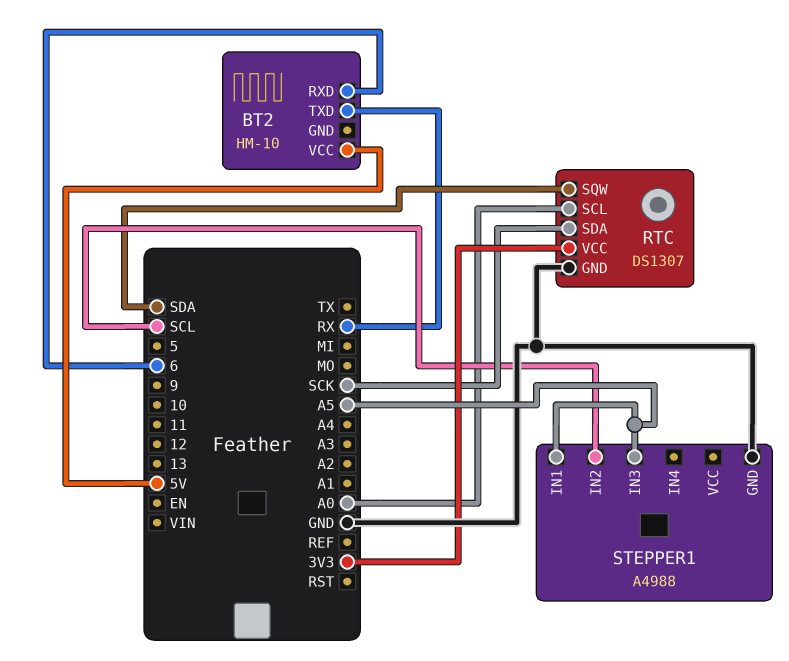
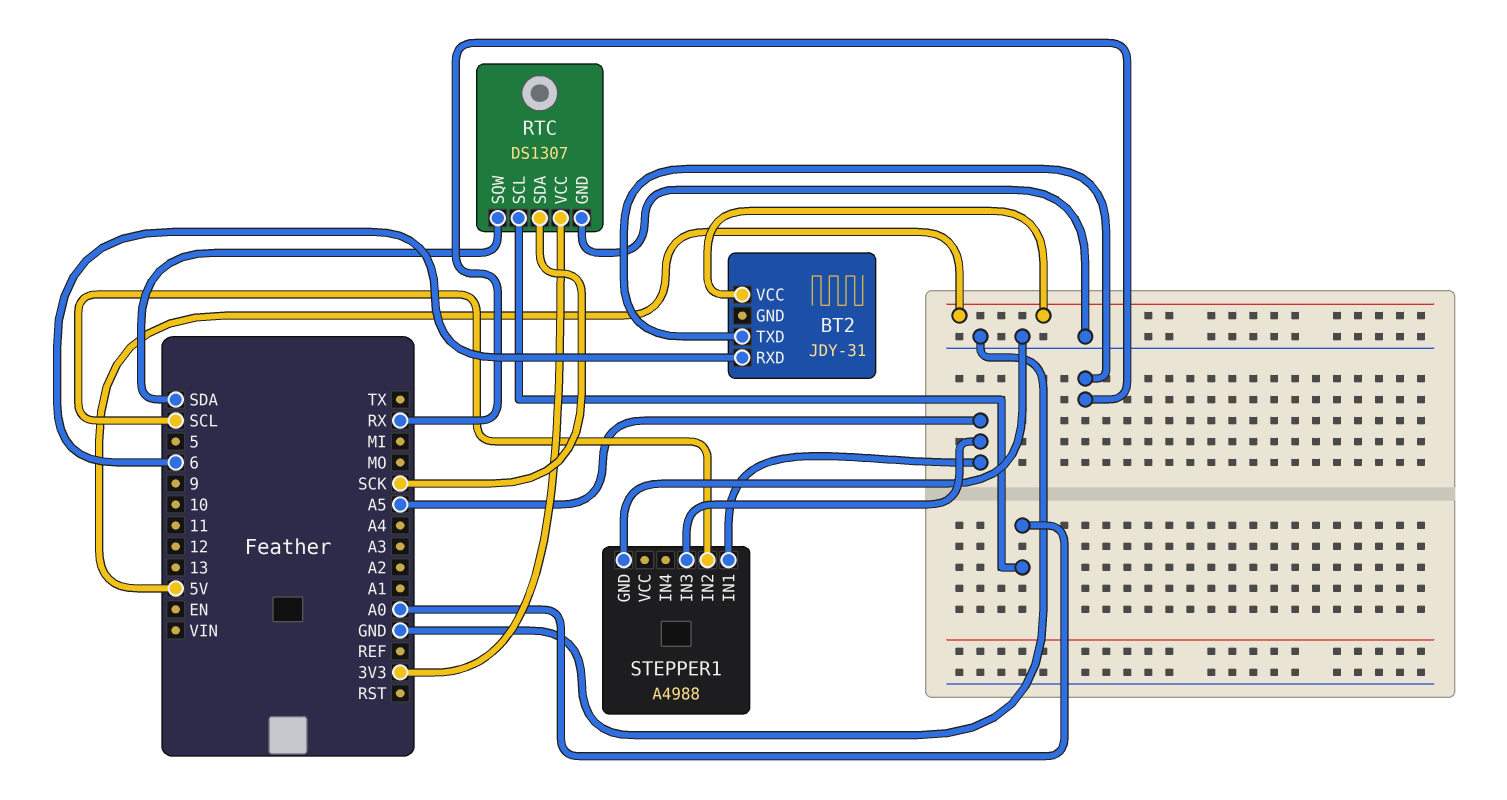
BT2: HM-10 -> JDY-31

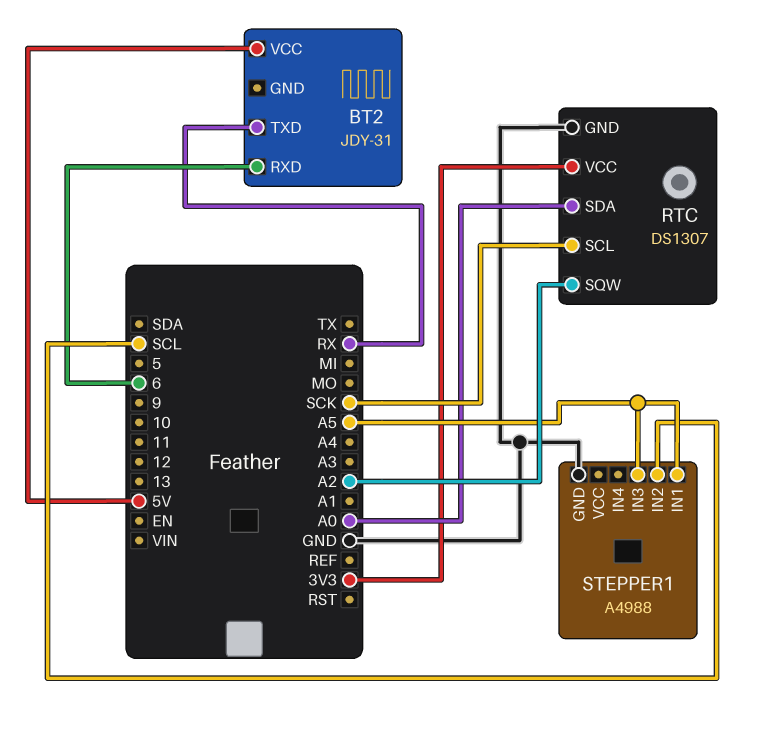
RTC pin SCL: A0 -> SCK
RTC pin SDA: SCK -> A0
RTC pin SQW: SDA -> A2

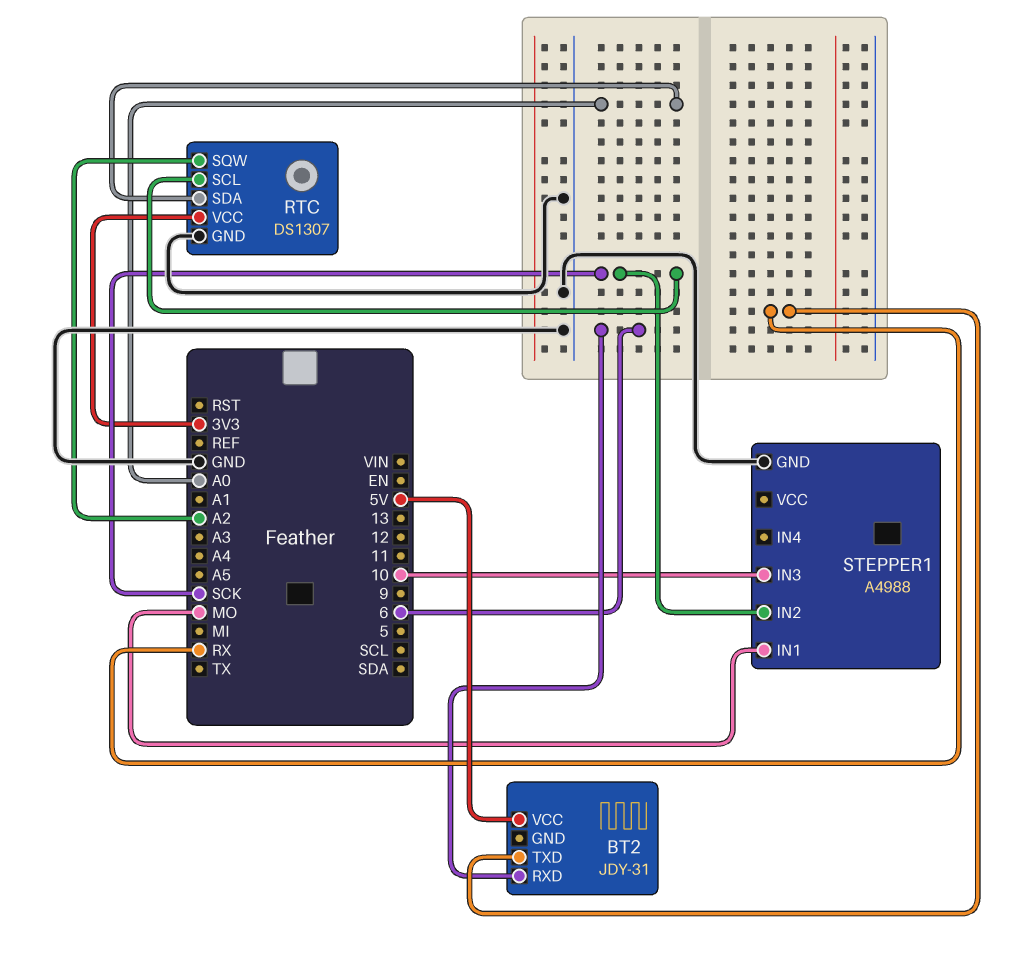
STEPPER1 pin IN1: A5 -> MO
STEPPER1 pin IN2: SCL -> SCK
STEPPER1 pin IN3: A5 -> 10

